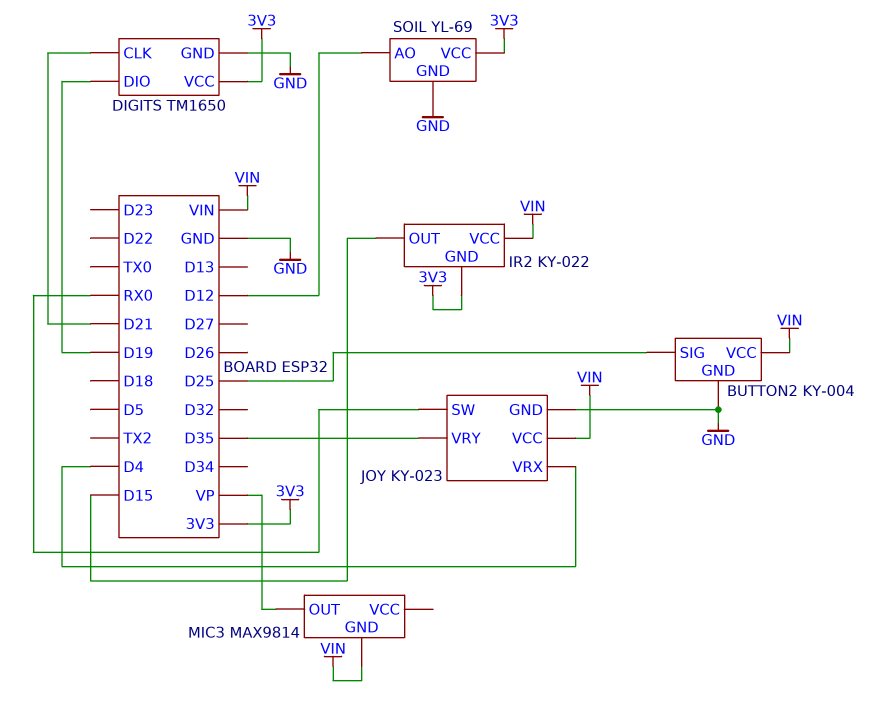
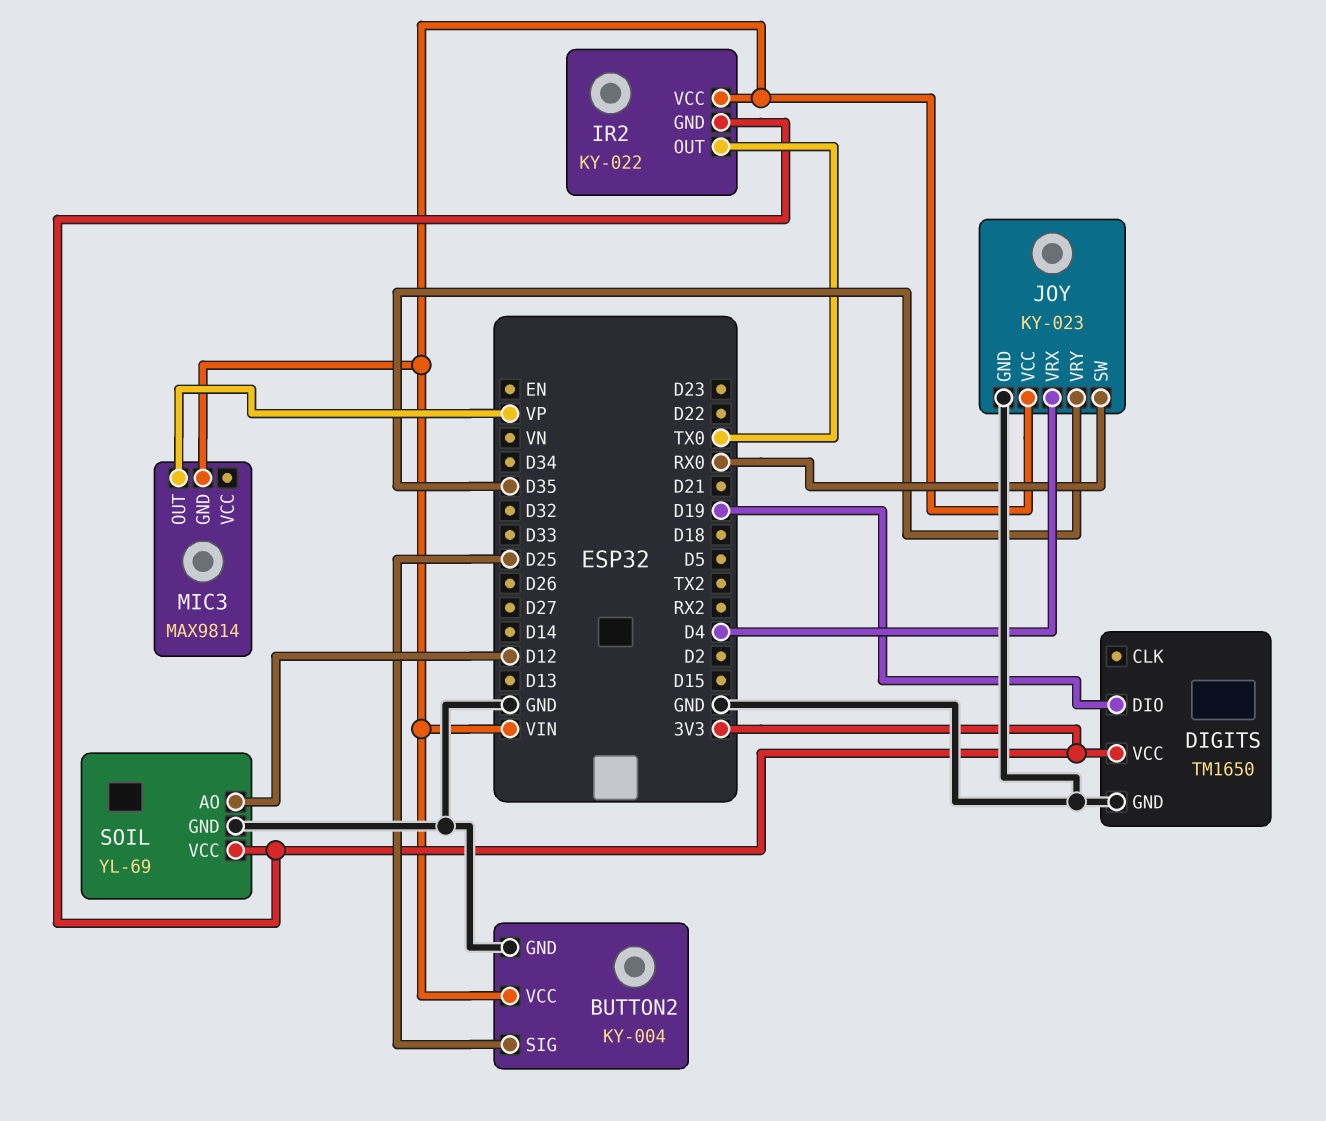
DIGITS pin CLK: D21 -> none
IR2 pin OUT: D15 -> TX0

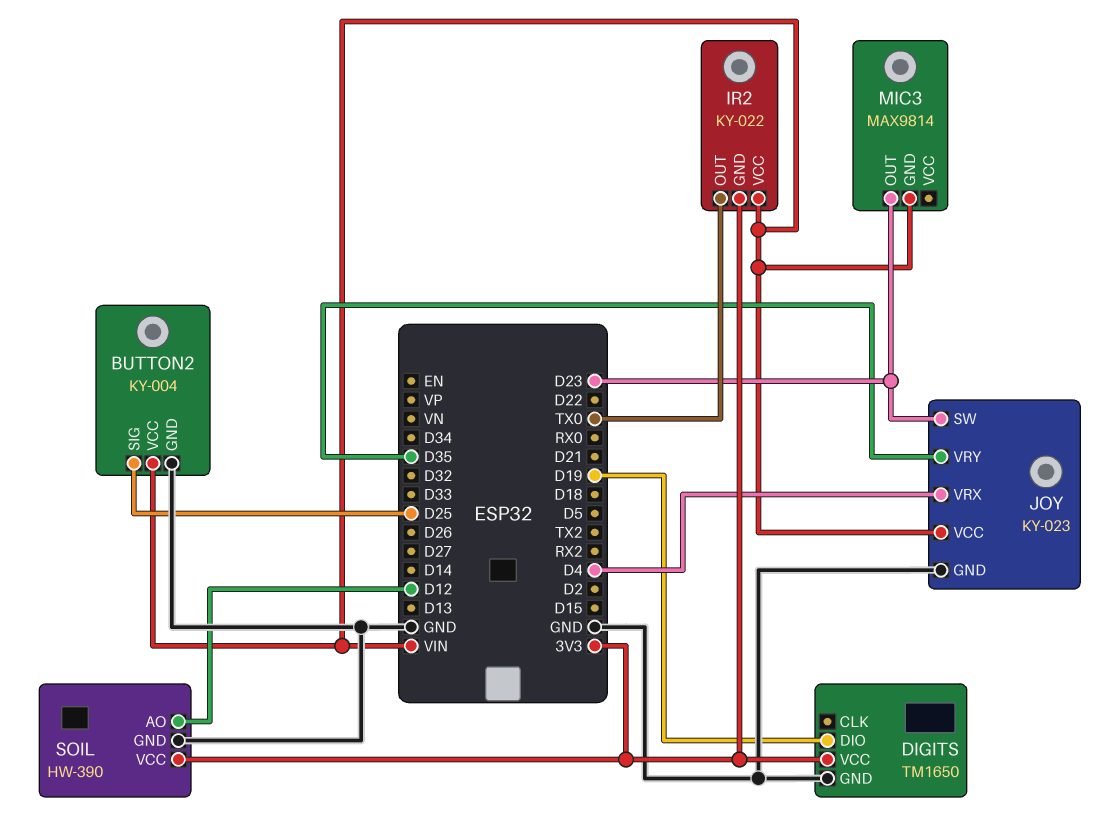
JOY pin SW: RX0 -> D23
MIC3 pin OUT: VP -> D23
SOIL: YL-69 -> HW-390

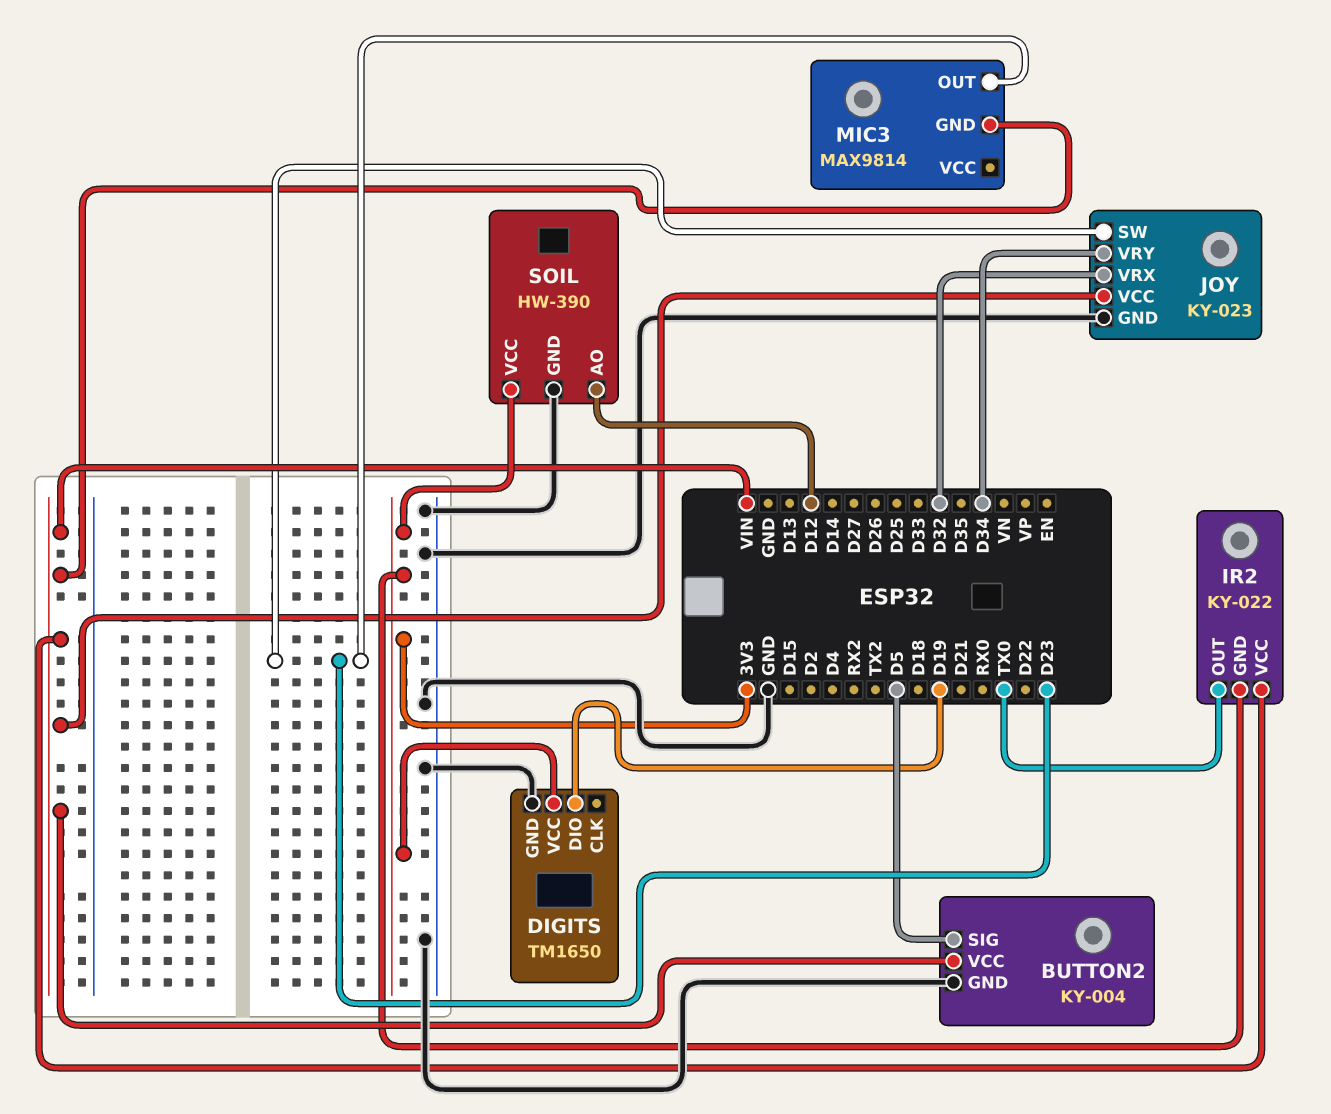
BUTTON2 pin SIG: D25 -> D5
JOY pin VRX: D4 -> D32
JOY pin VRY: D35 -> D34

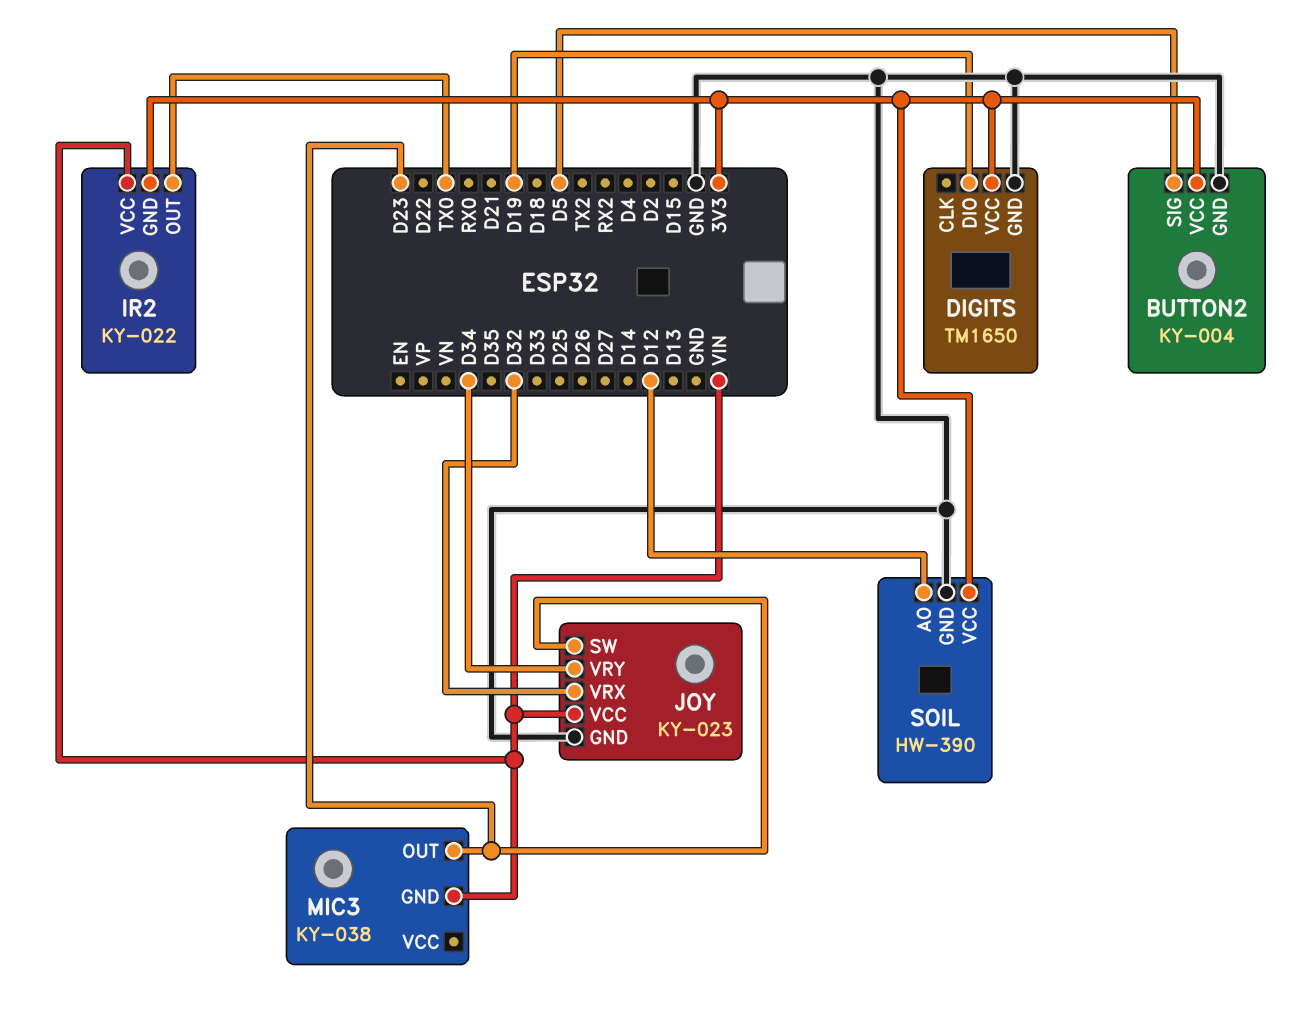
BUTTON2 pin VCC: VIN -> 3V3
MIC3: MAX9814 -> KY-038

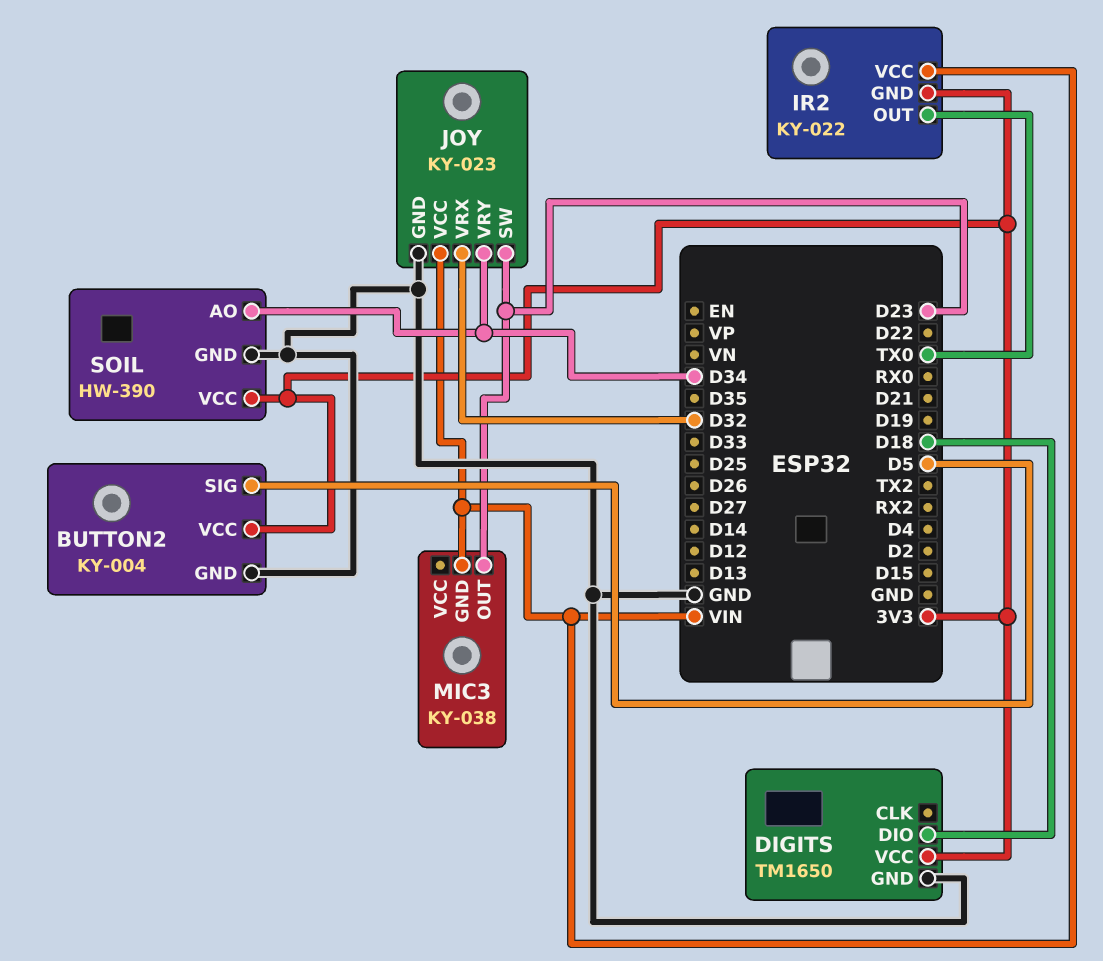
DIGITS pin DIO: D19 -> D18
SOIL pin AO: D12 -> D34

